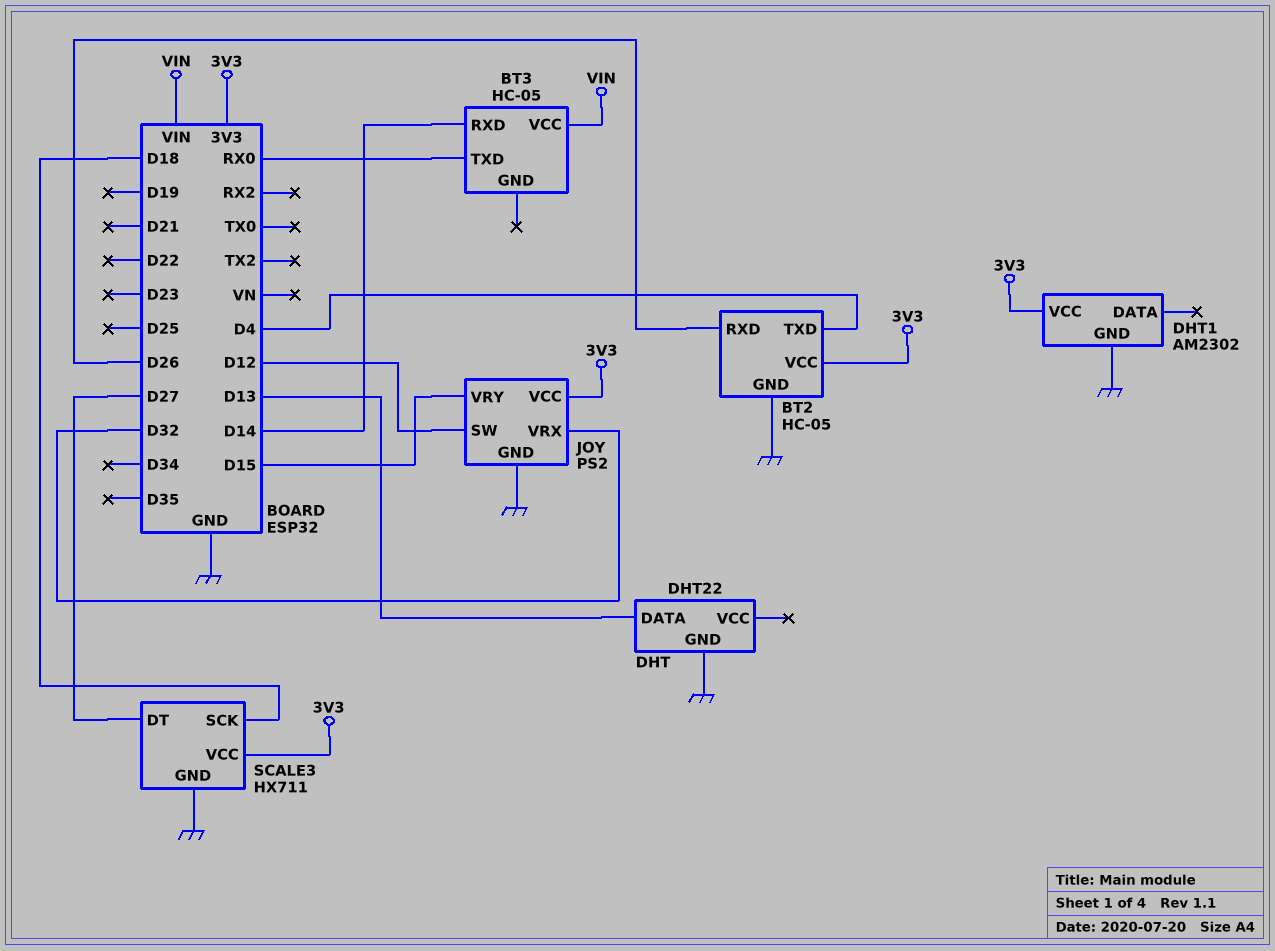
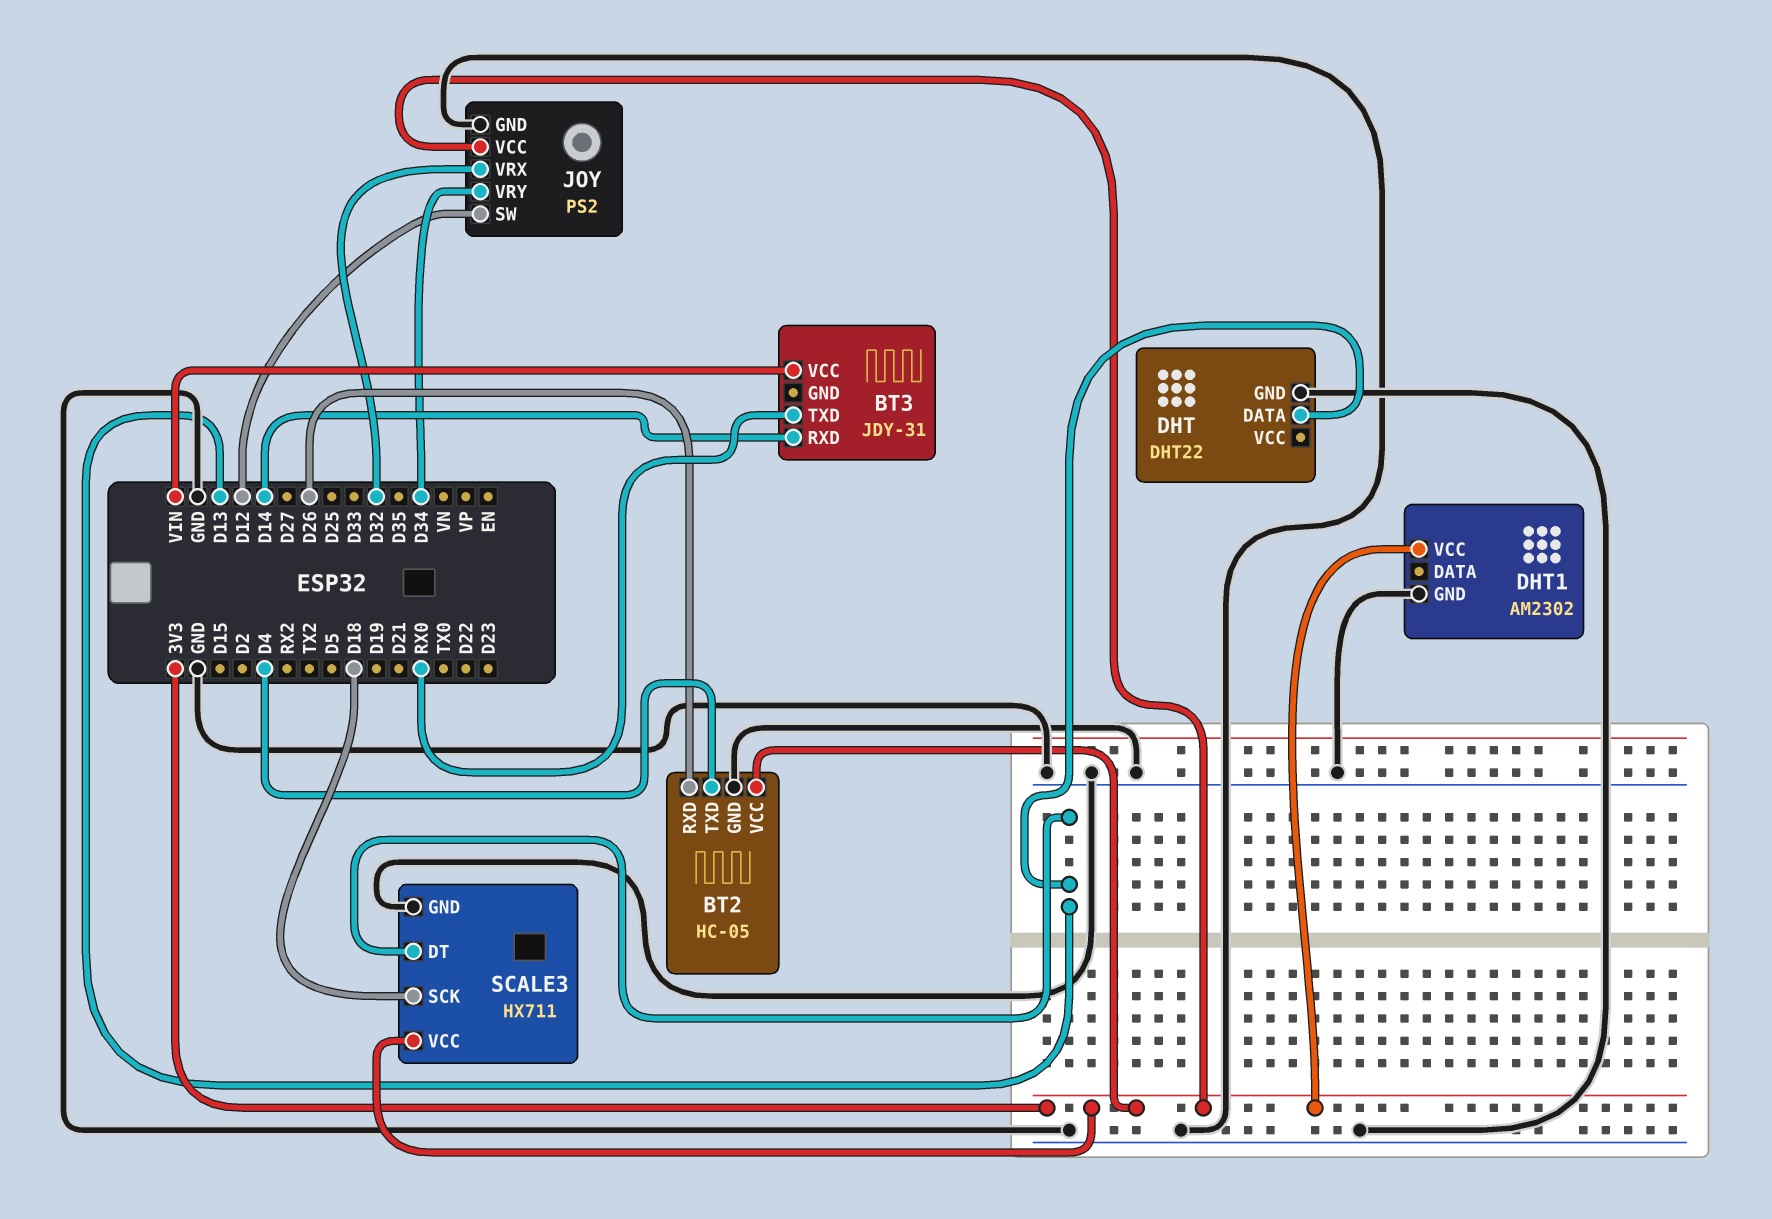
BT3: HC-05 -> JDY-31
JOY pin VRY: D15 -> D34
SCALE3 pin DT: D27 -> D13

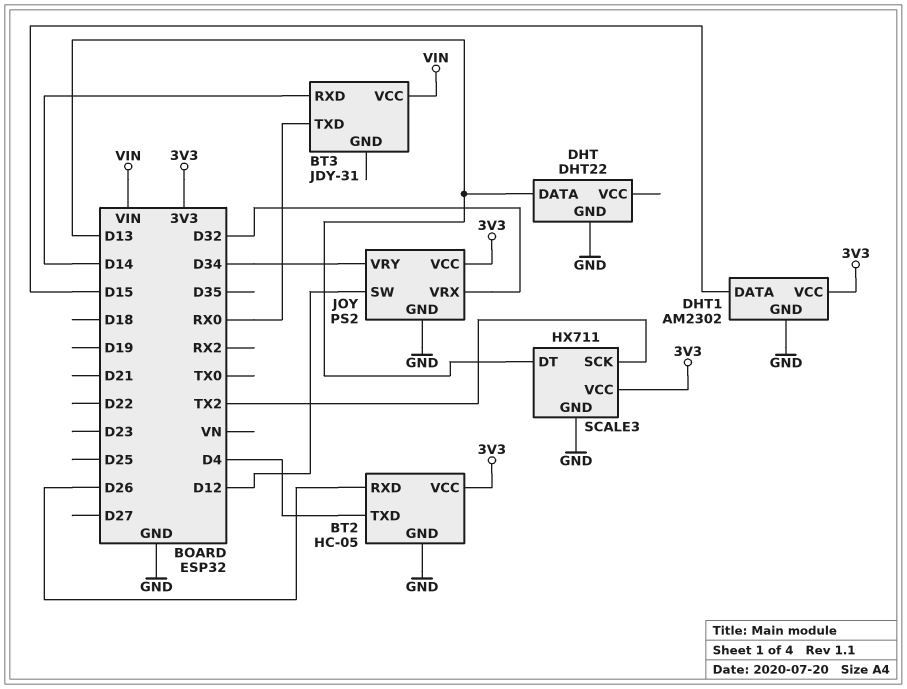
DHT1 pin DATA: none -> D15
SCALE3 pin SCK: D18 -> TX2

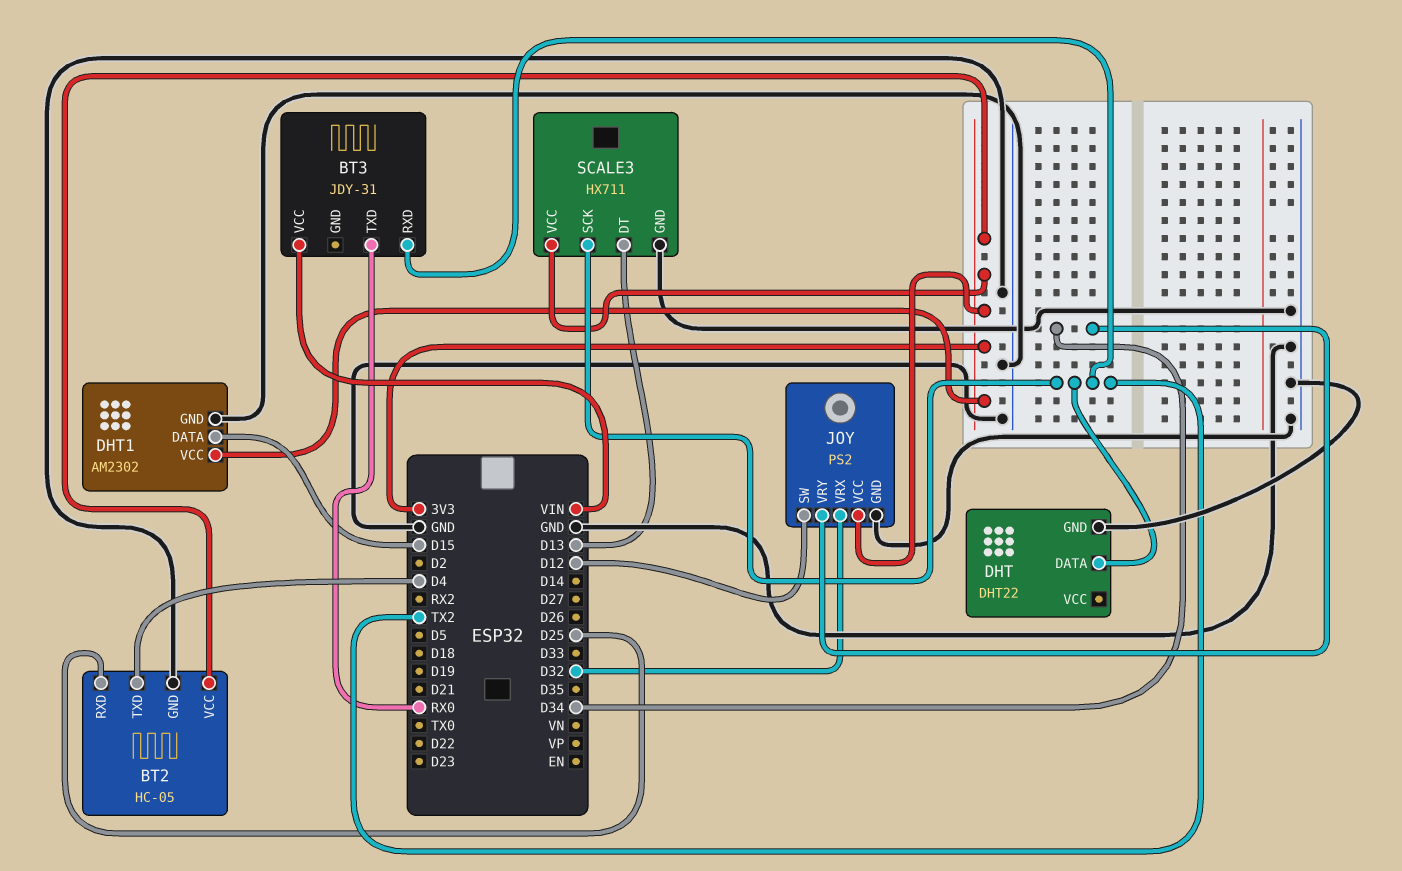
BT2 pin RXD: D26 -> D25
BT3 pin RXD: D14 -> TX2
DHT pin DATA: D13 -> TX2

